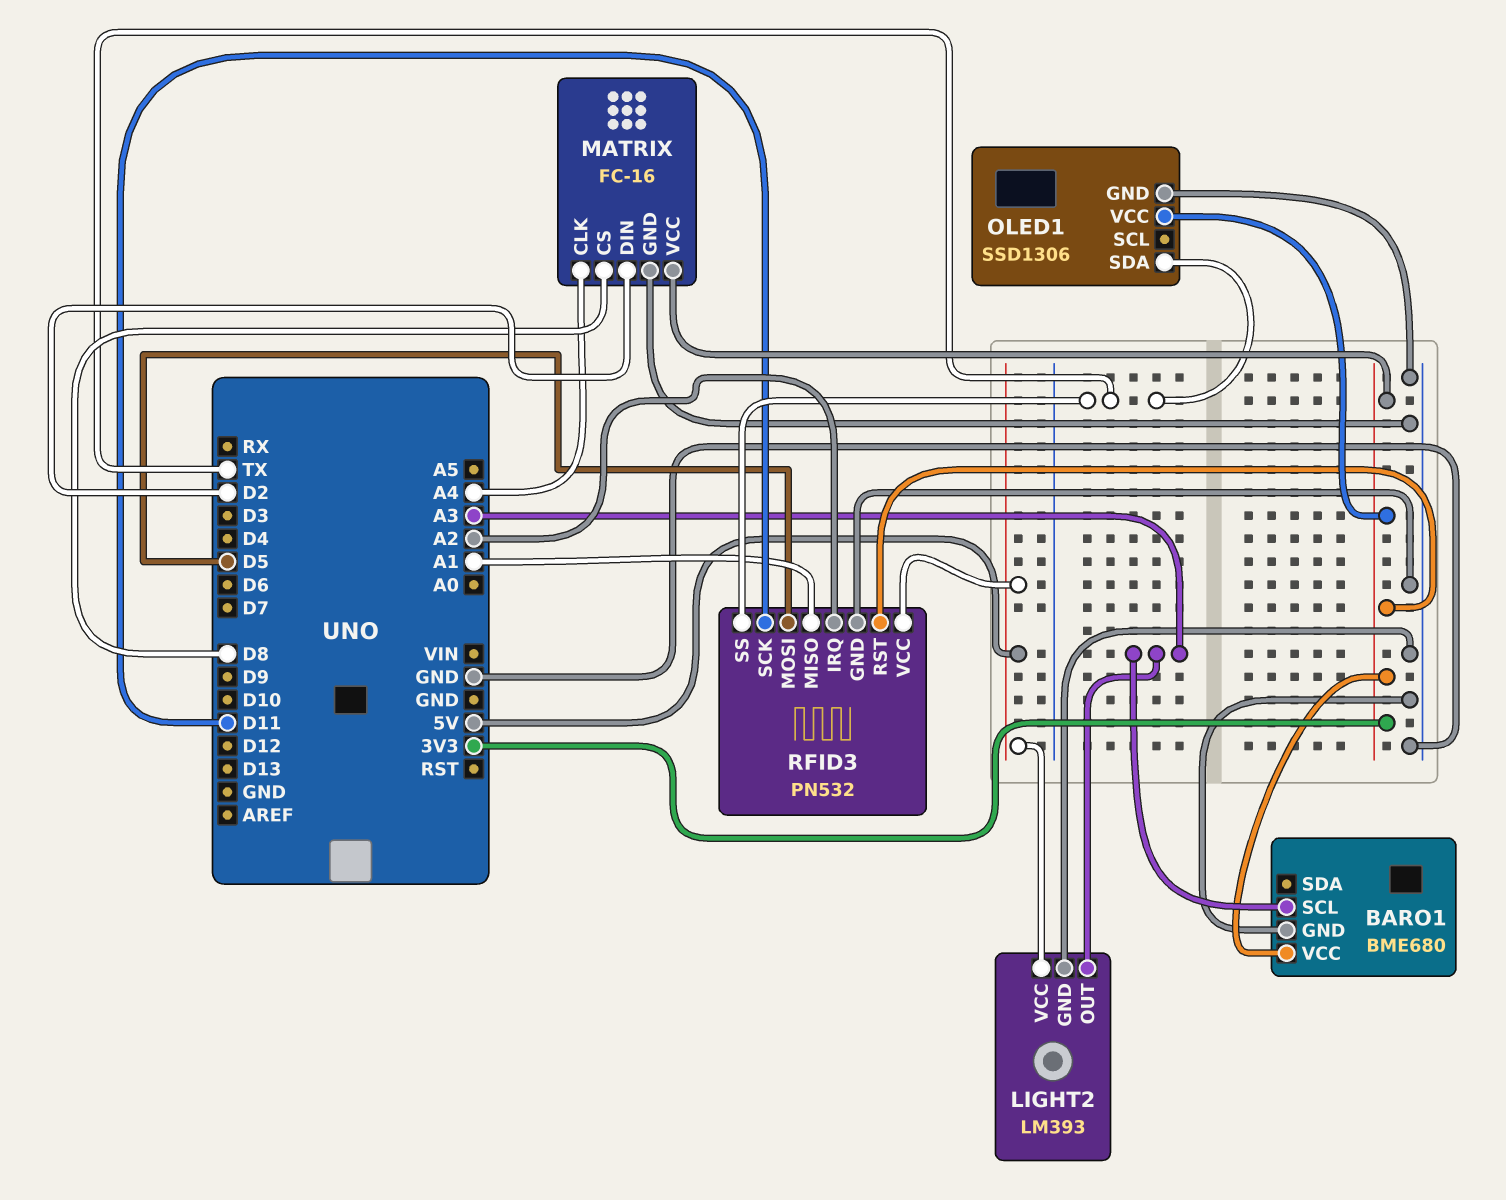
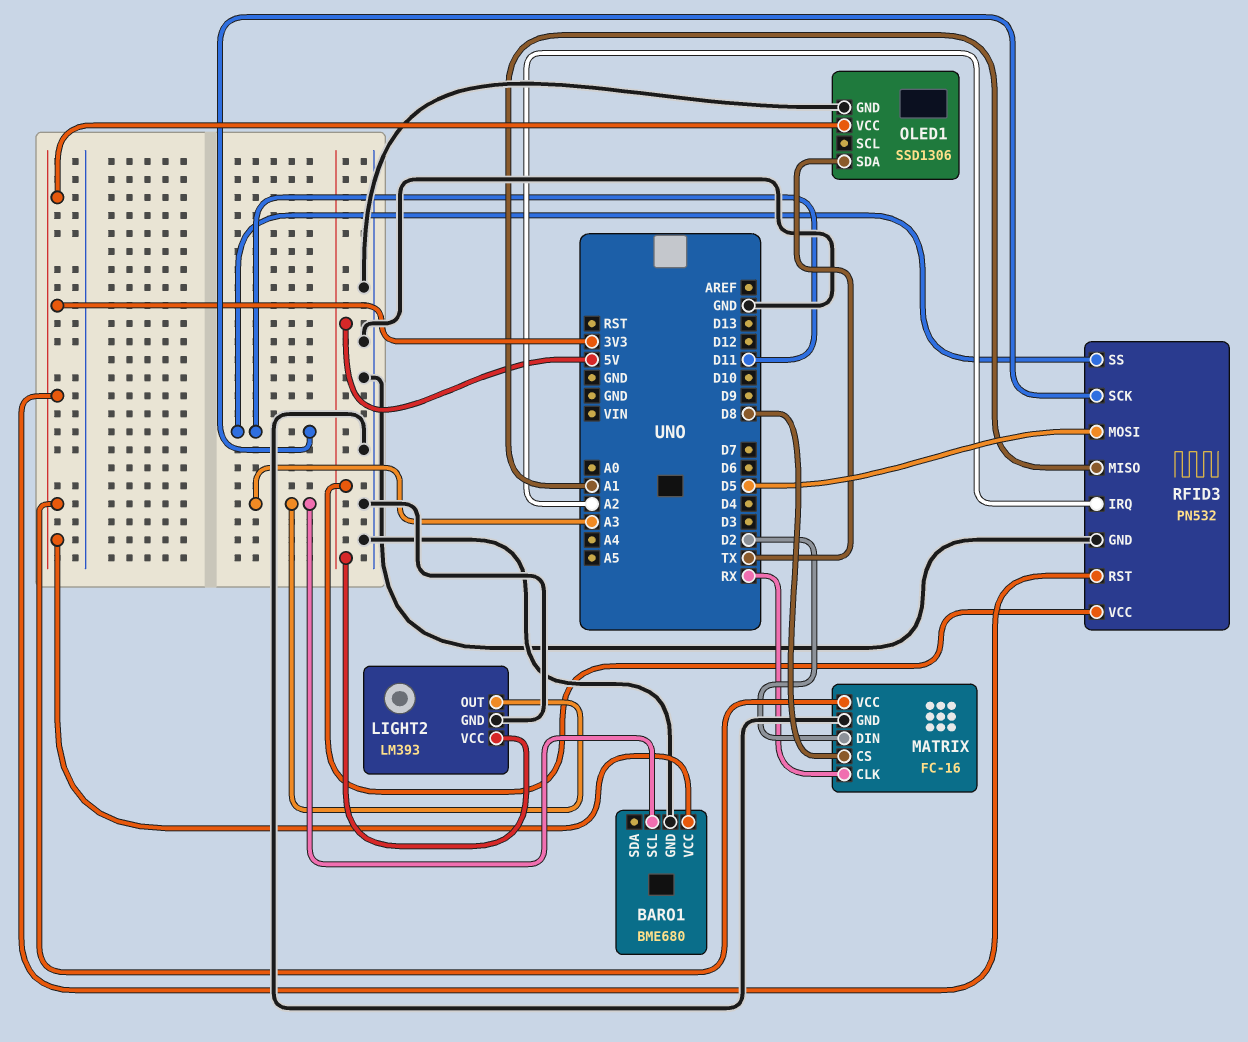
MATRIX pin CLK: A4 -> RX
RFID3 pin SS: TX -> D11

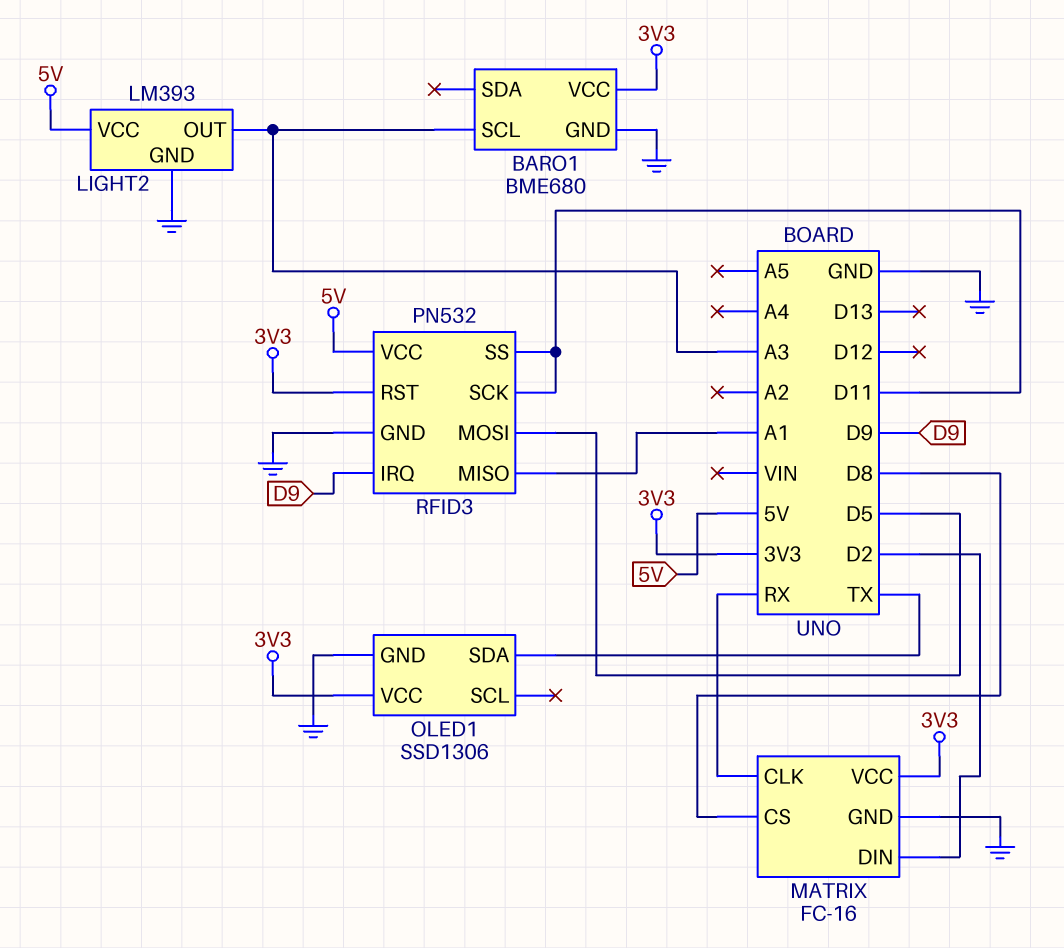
RFID3 pin IRQ: A2 -> D9

